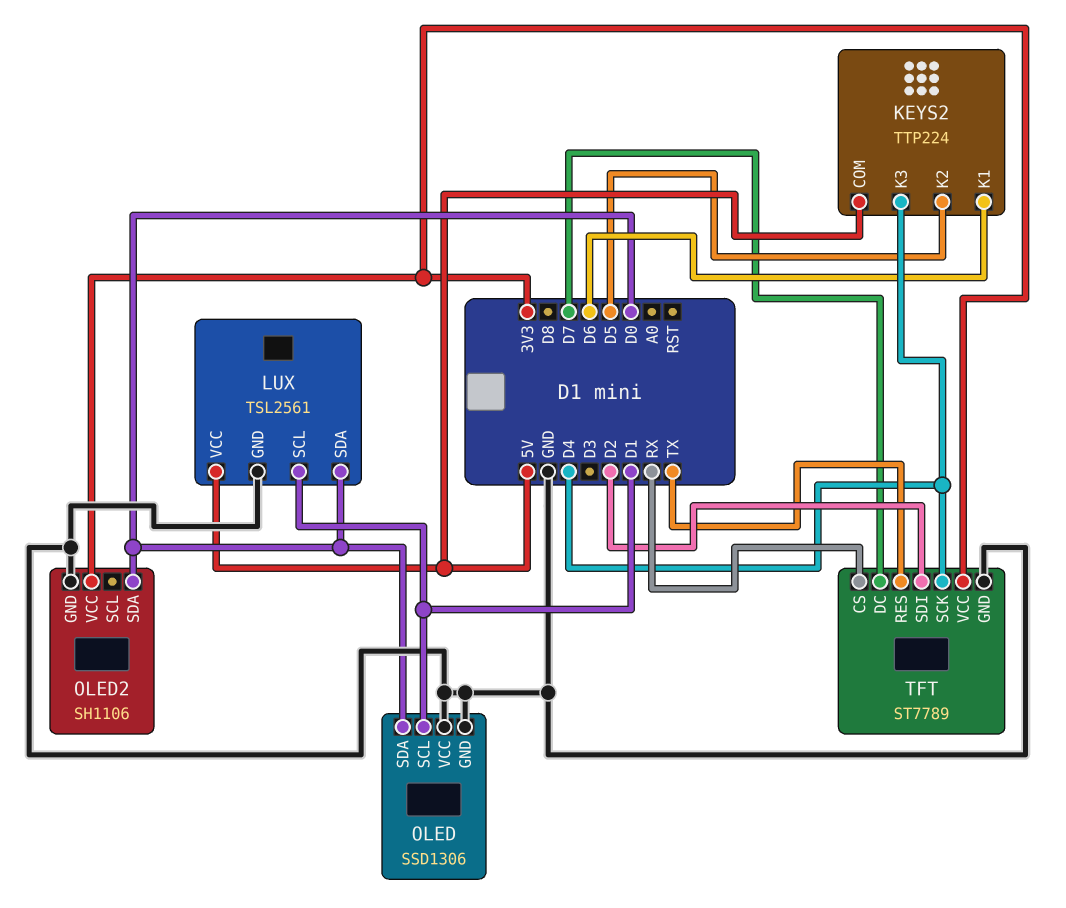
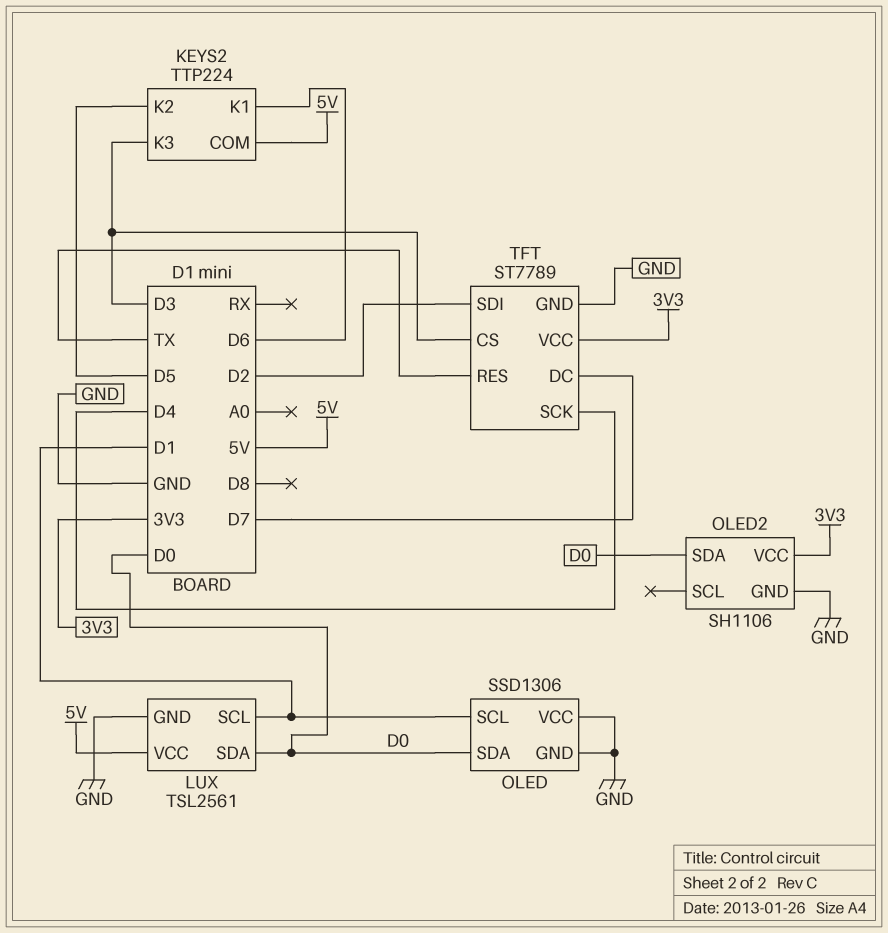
KEYS2 pin K3: D4 -> D3
TFT pin CS: RX -> D3

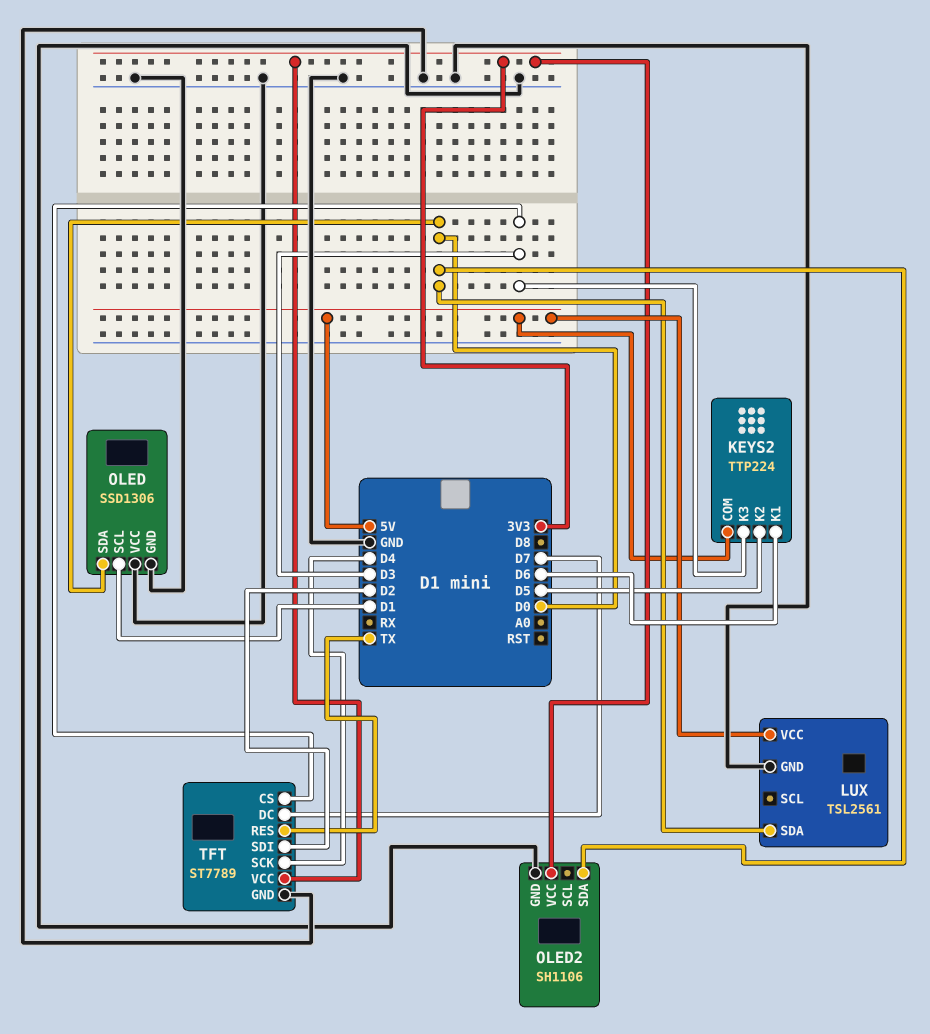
LUX pin SCL: D1 -> none

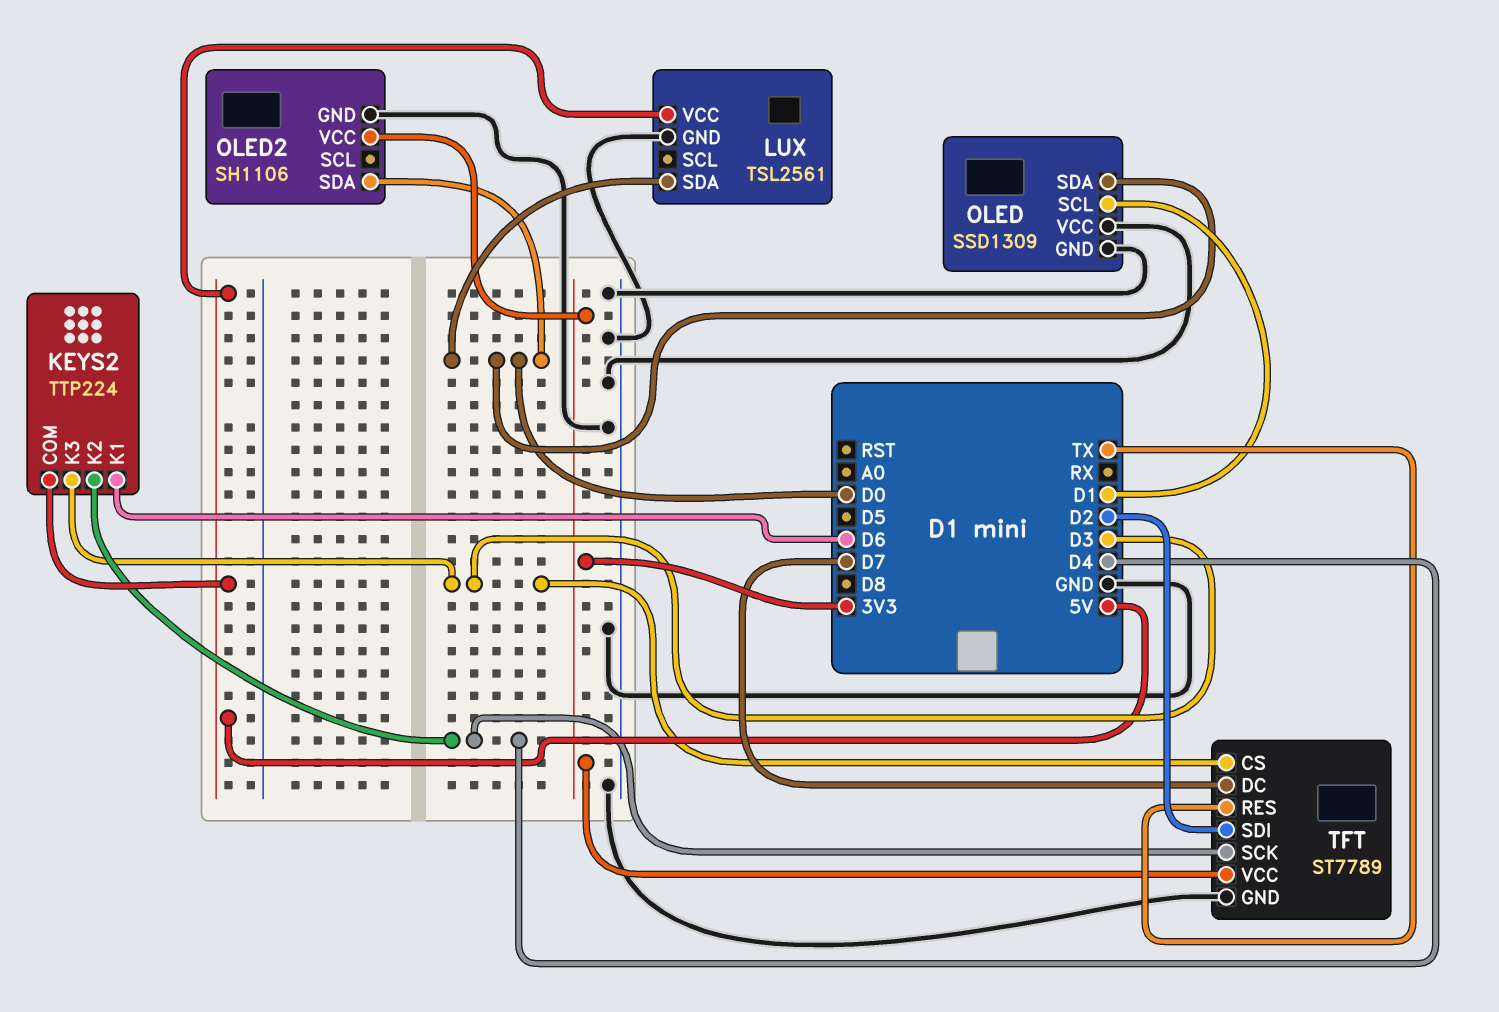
KEYS2 pin K2: D5 -> D4
OLED: SSD1306 -> SSD1309

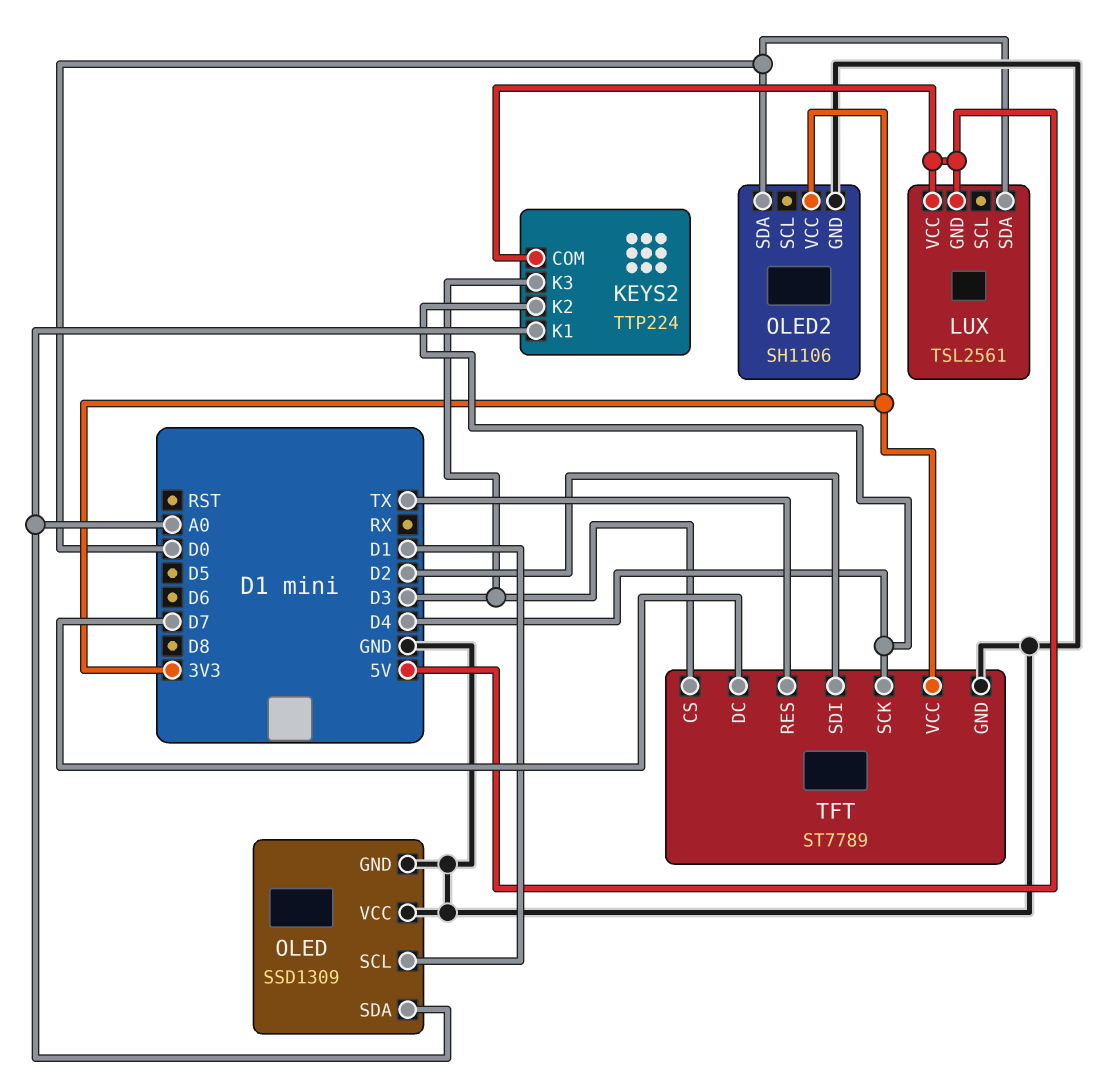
KEYS2 pin K1: D6 -> A0
LUX pin GND: GND -> 5V
OLED pin SDA: D0 -> A0

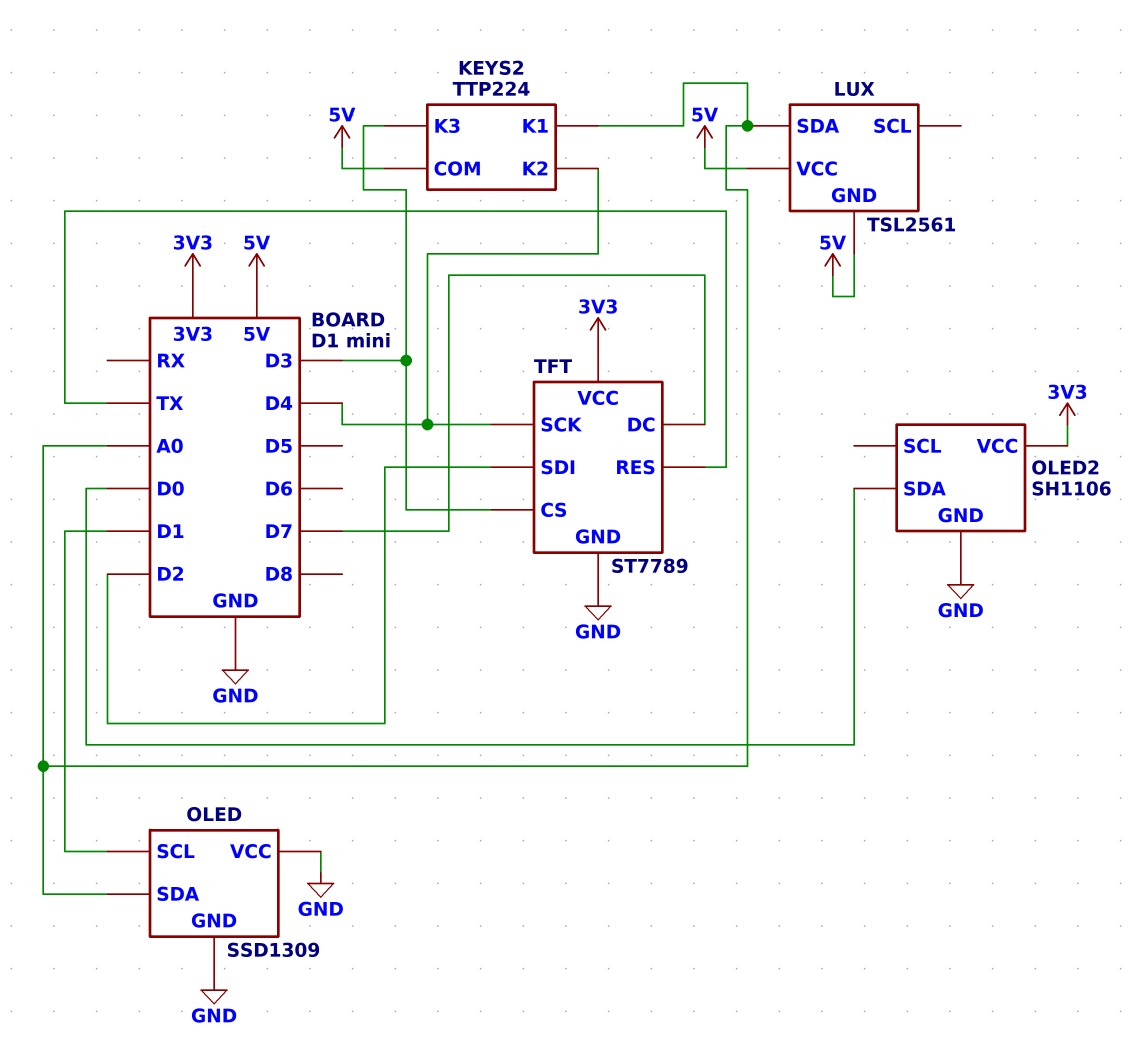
LUX pin SDA: D0 -> A0

